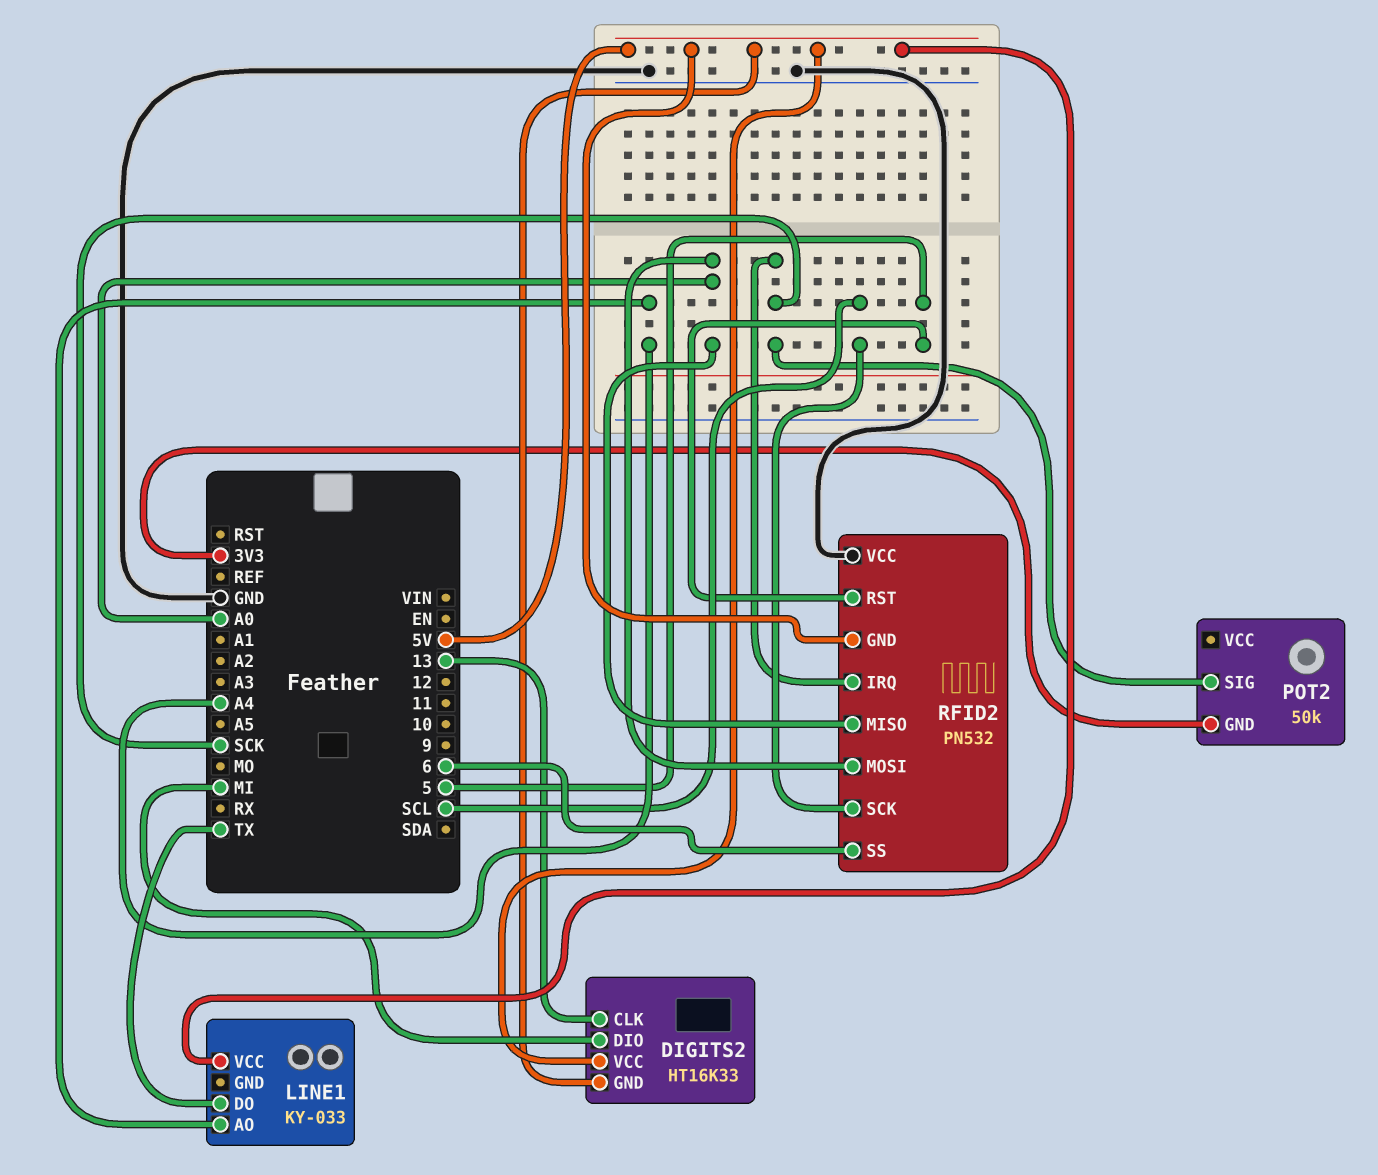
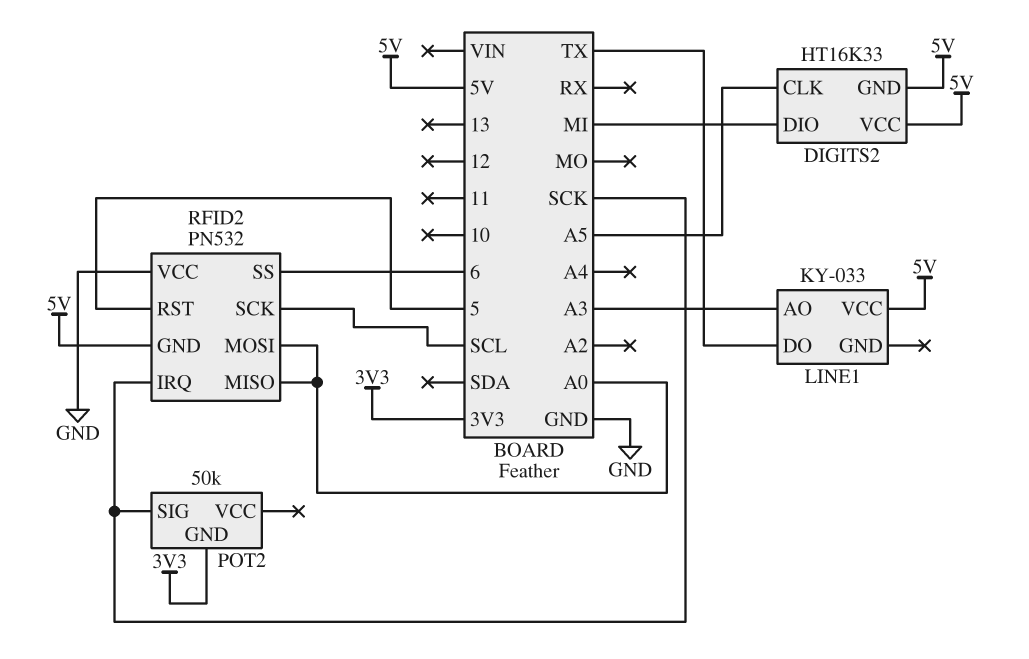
DIGITS2 pin CLK: 13 -> A5
LINE1 pin AO: A4 -> A3

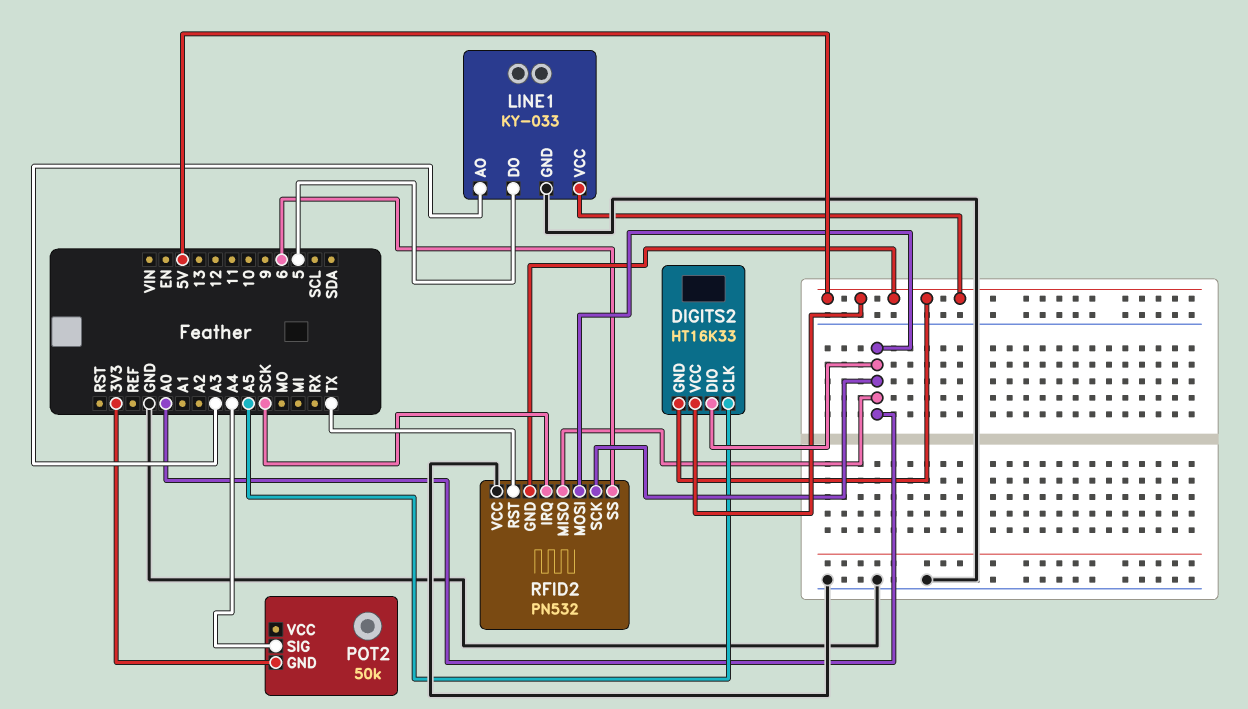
DIGITS2 pin DIO: MI -> A0
LINE1 pin DO: TX -> 5
LINE1 pin GND: none -> GND
POT2 pin SIG: SCK -> A4
RFID2 pin RST: 5 -> TX
RFID2 pin SCK: SCL -> A0

